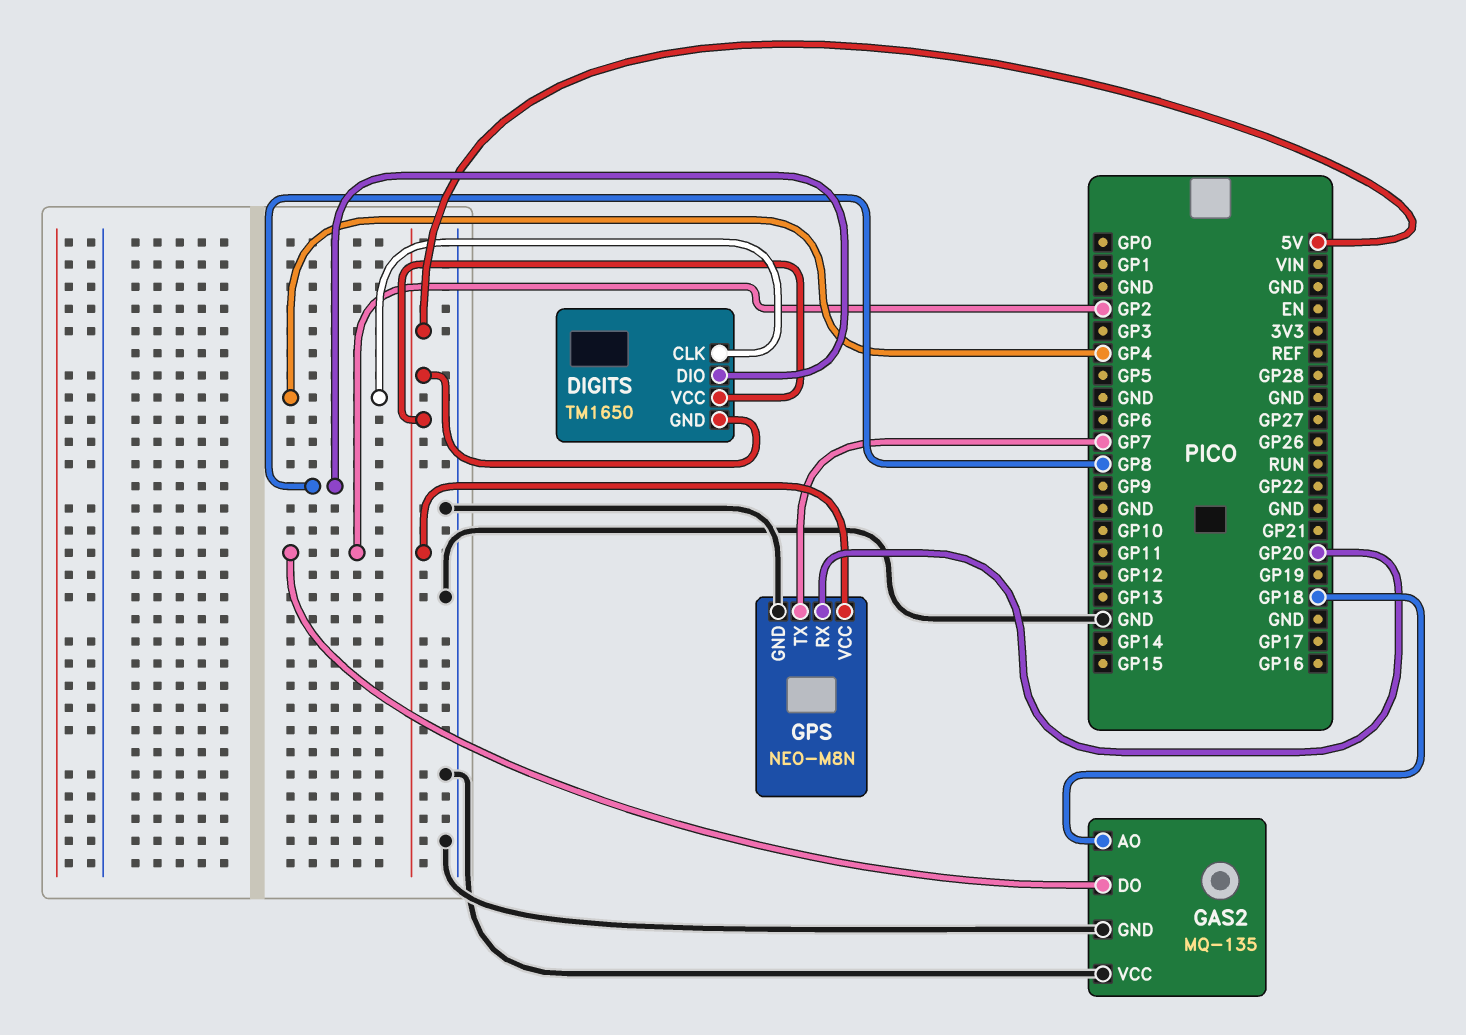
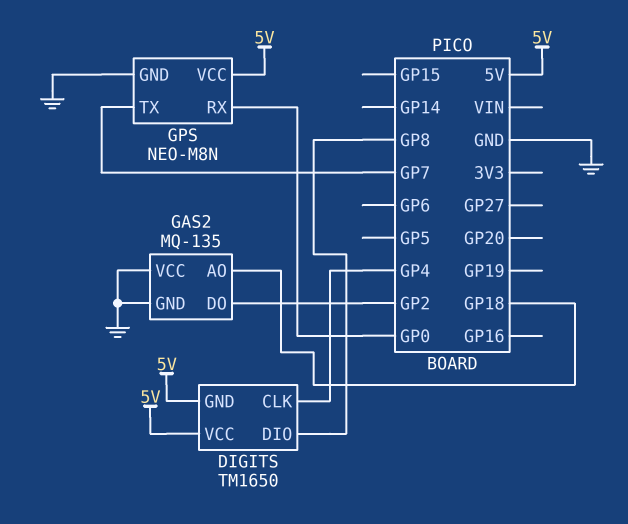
GPS pin RX: GP20 -> GP0

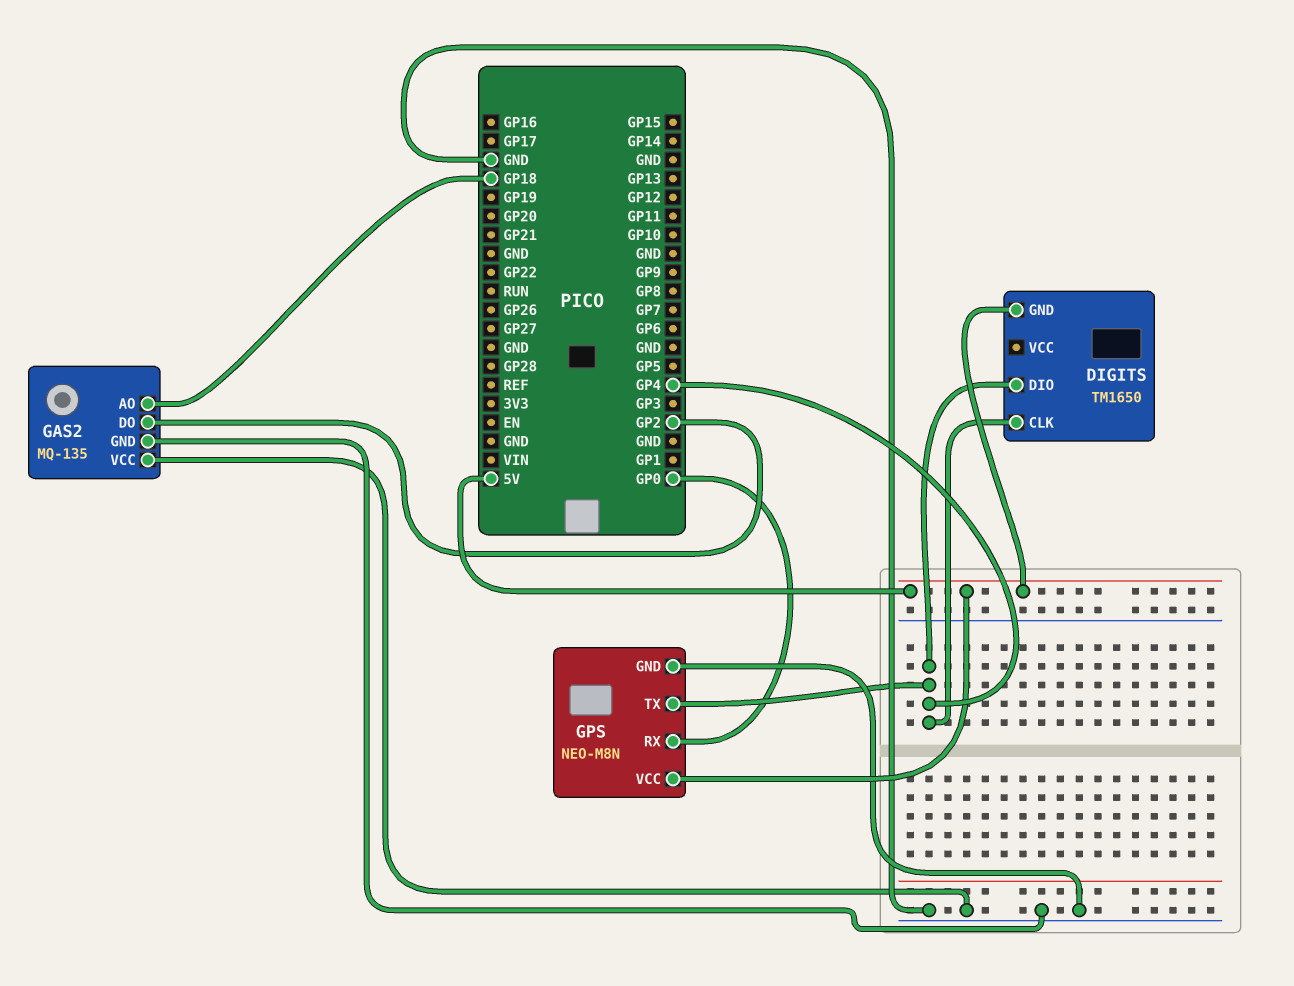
DIGITS pin DIO: GP8 -> GP4
DIGITS pin VCC: 5V -> none
GPS pin TX: GP7 -> GP4

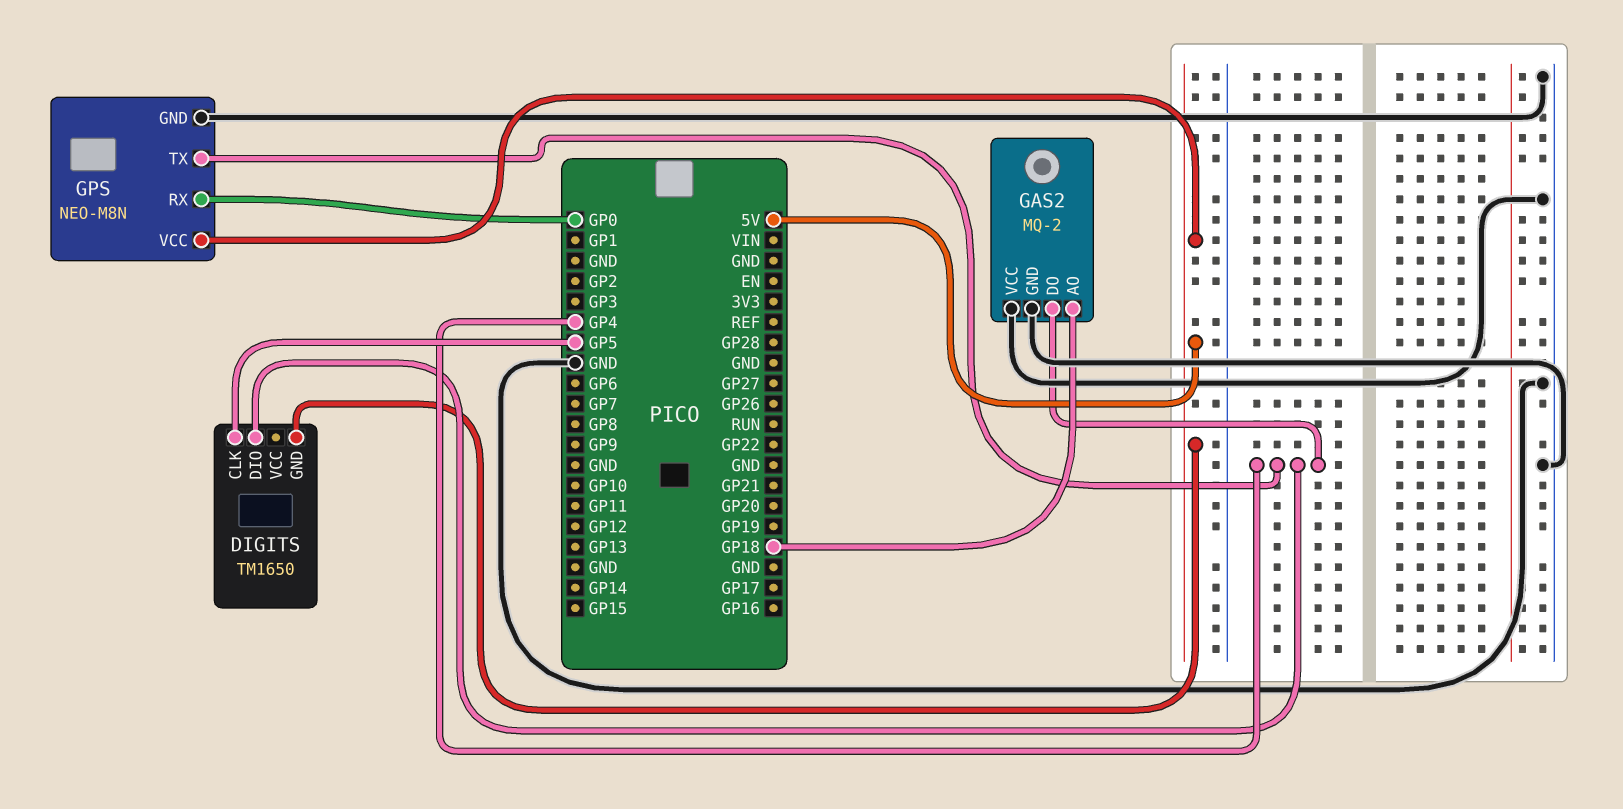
DIGITS pin CLK: GP4 -> GP5
GAS2: MQ-135 -> MQ-2
GAS2 pin DO: GP2 -> GP4

